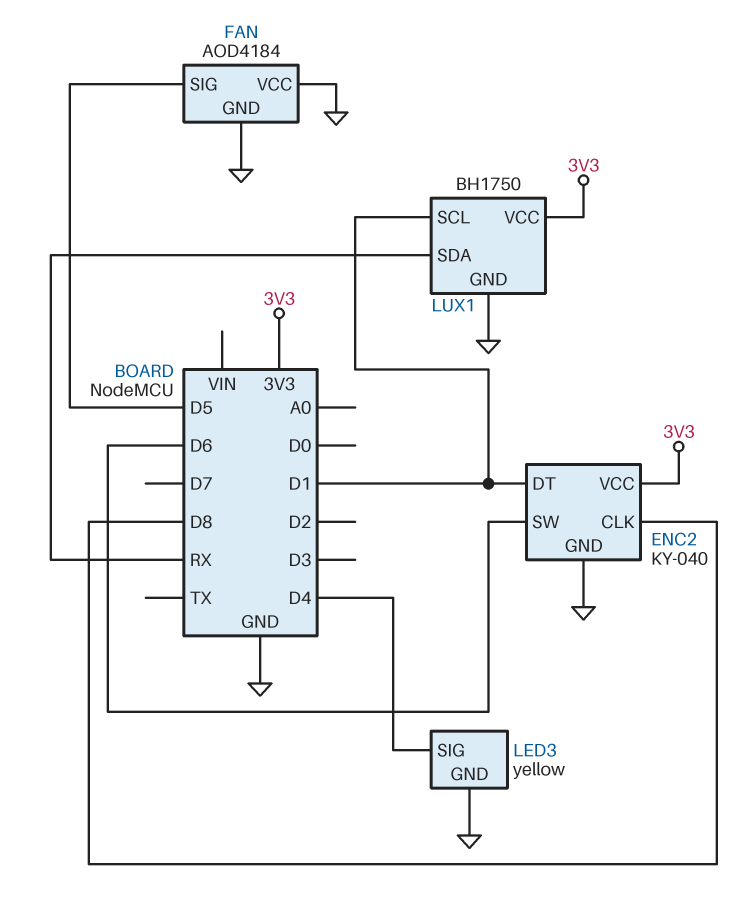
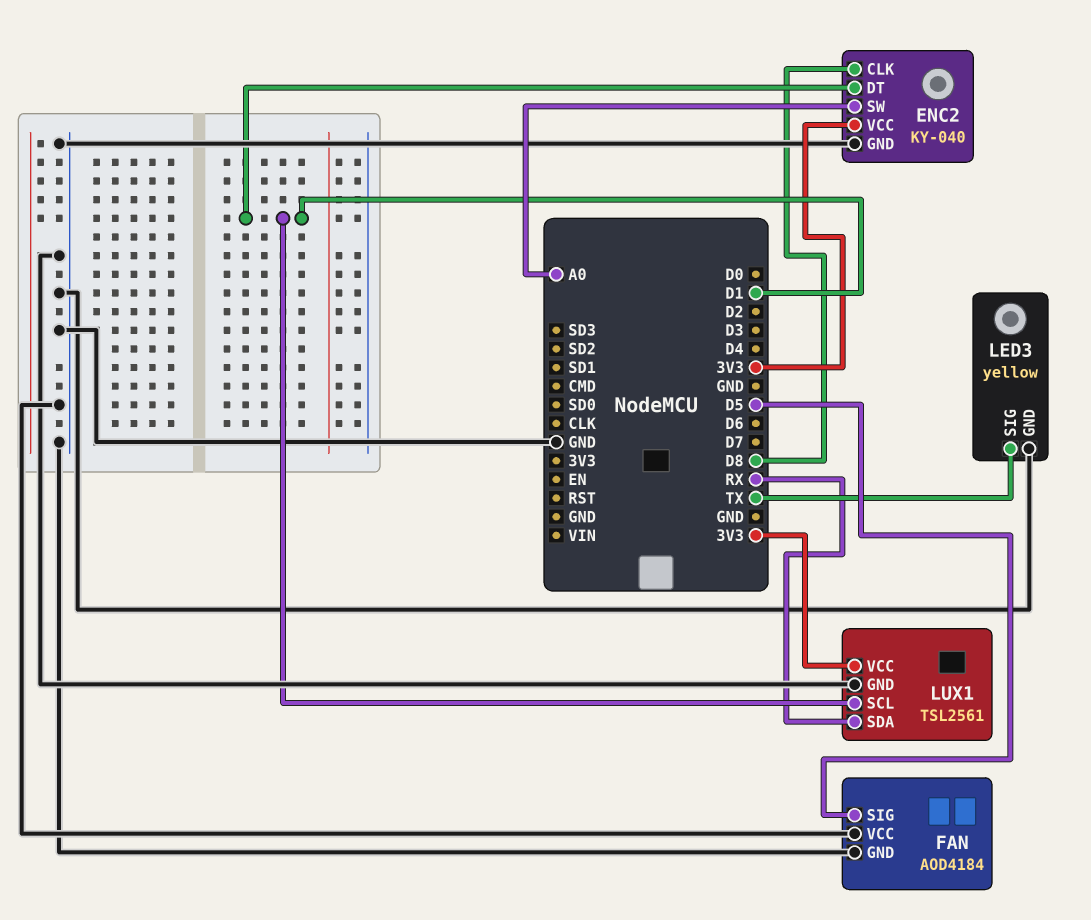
ENC2 pin SW: D6 -> A0
LED3 pin SIG: D4 -> TX
LUX1: BH1750 -> TSL2561

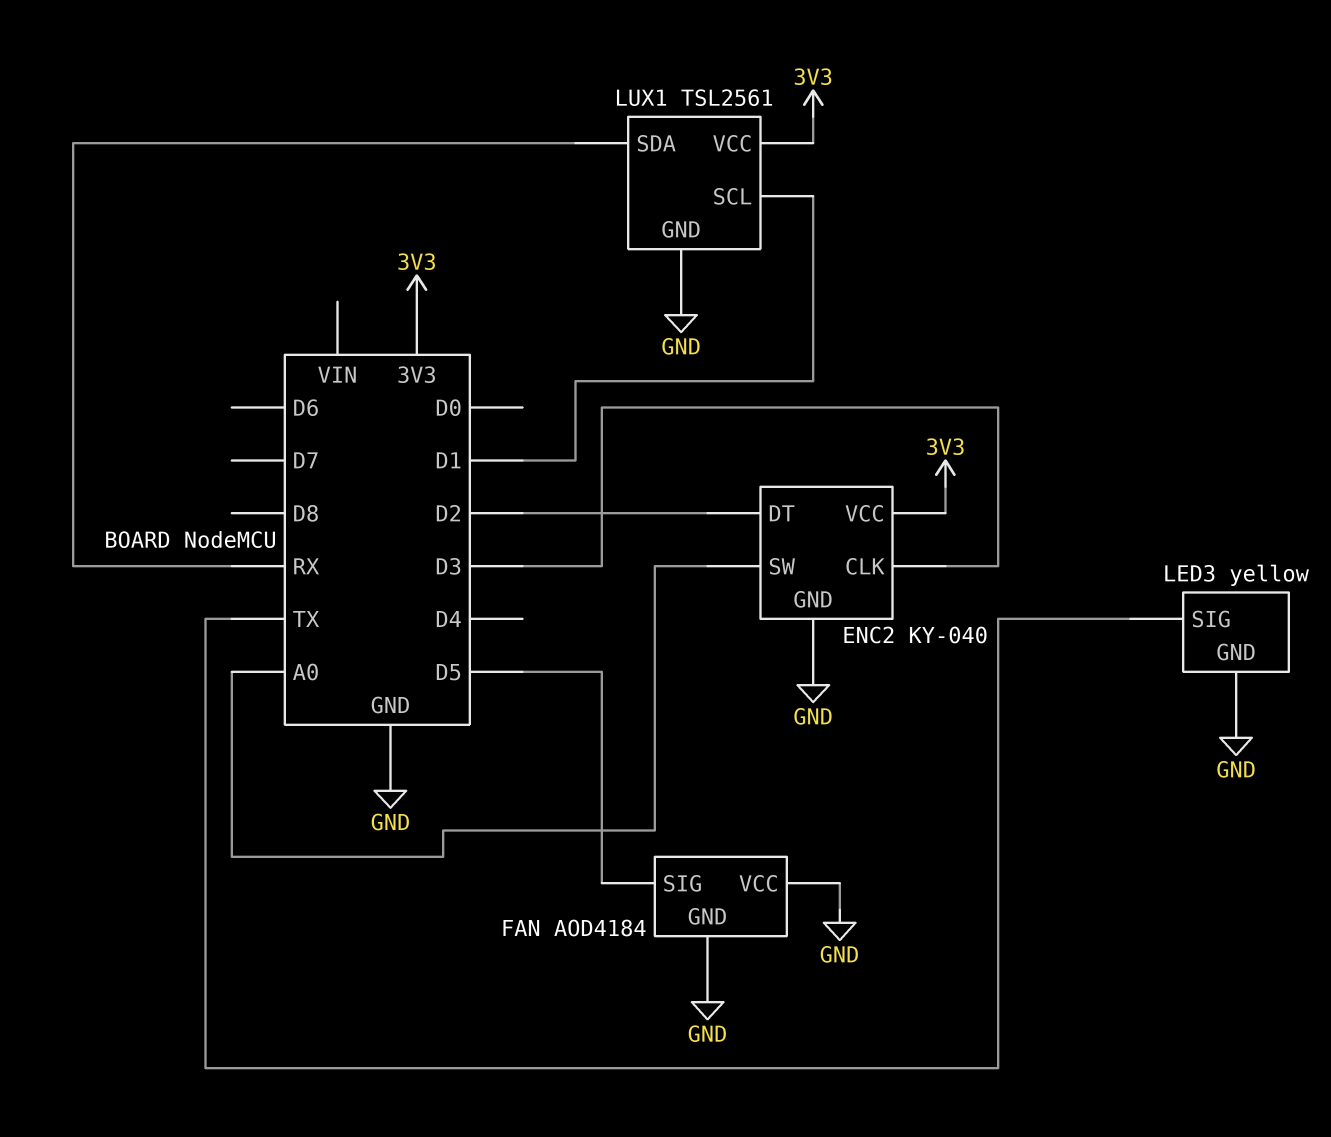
ENC2 pin CLK: D8 -> D3
ENC2 pin DT: D1 -> D2

